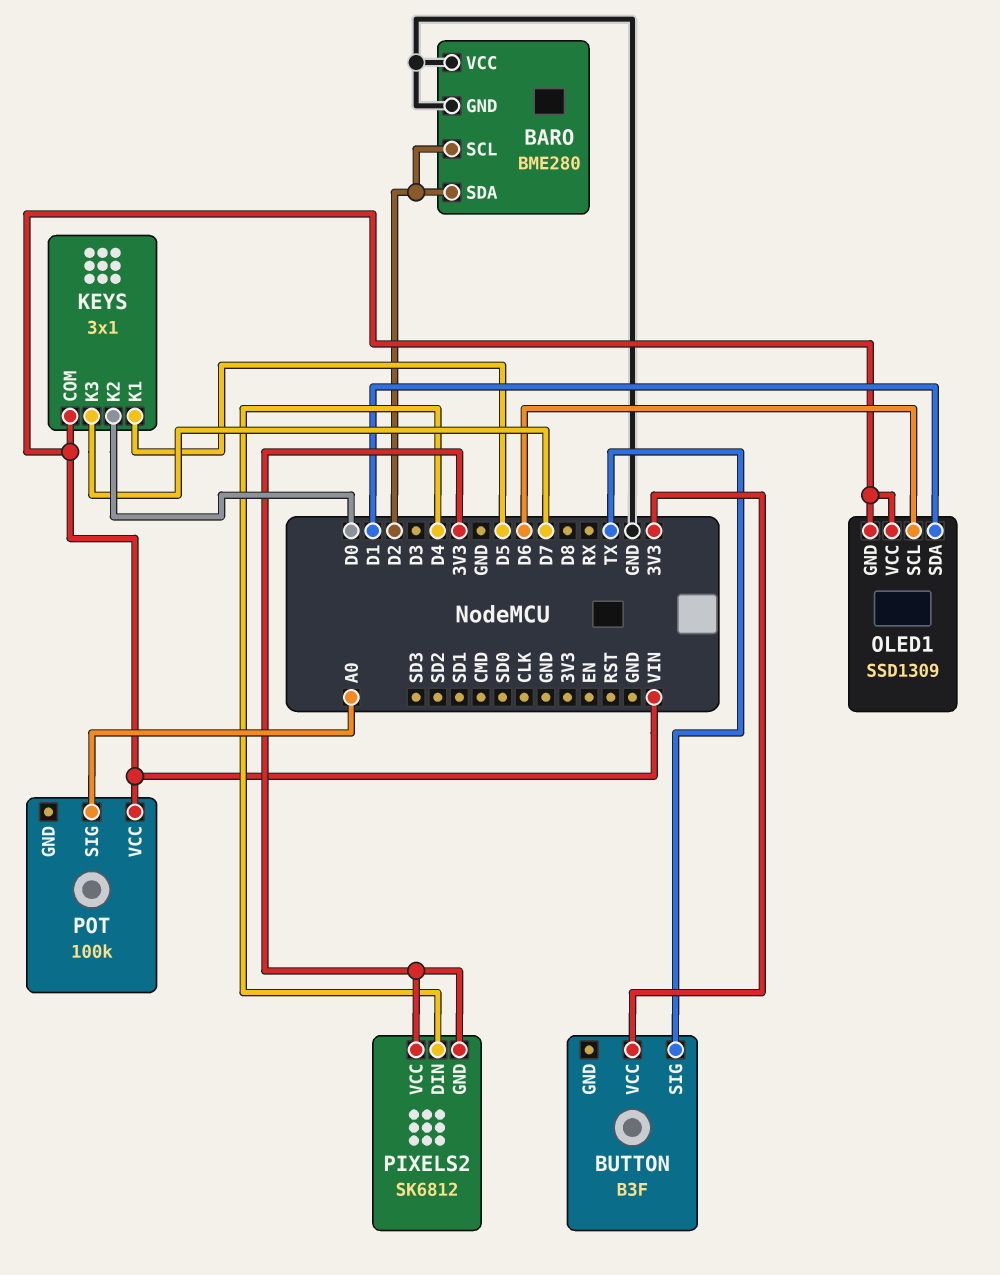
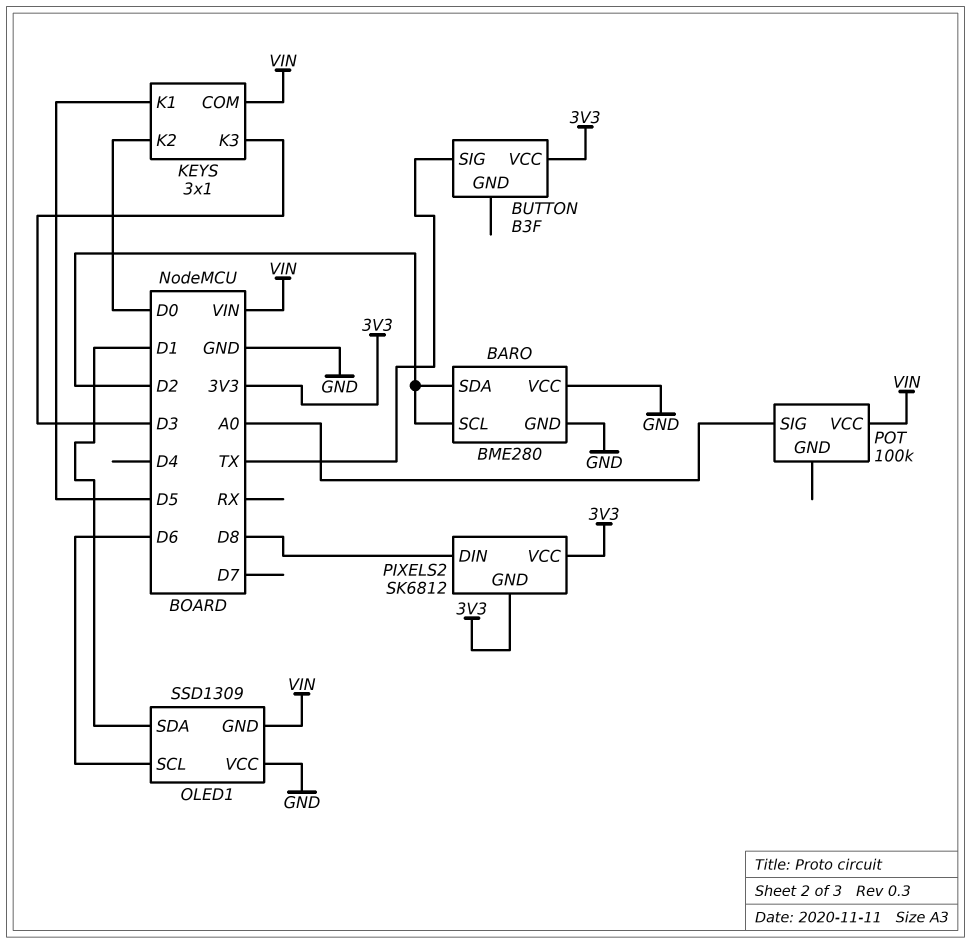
KEYS pin K3: D7 -> D3
OLED1 pin VCC: VIN -> GND
PIXELS2 pin DIN: D4 -> D8

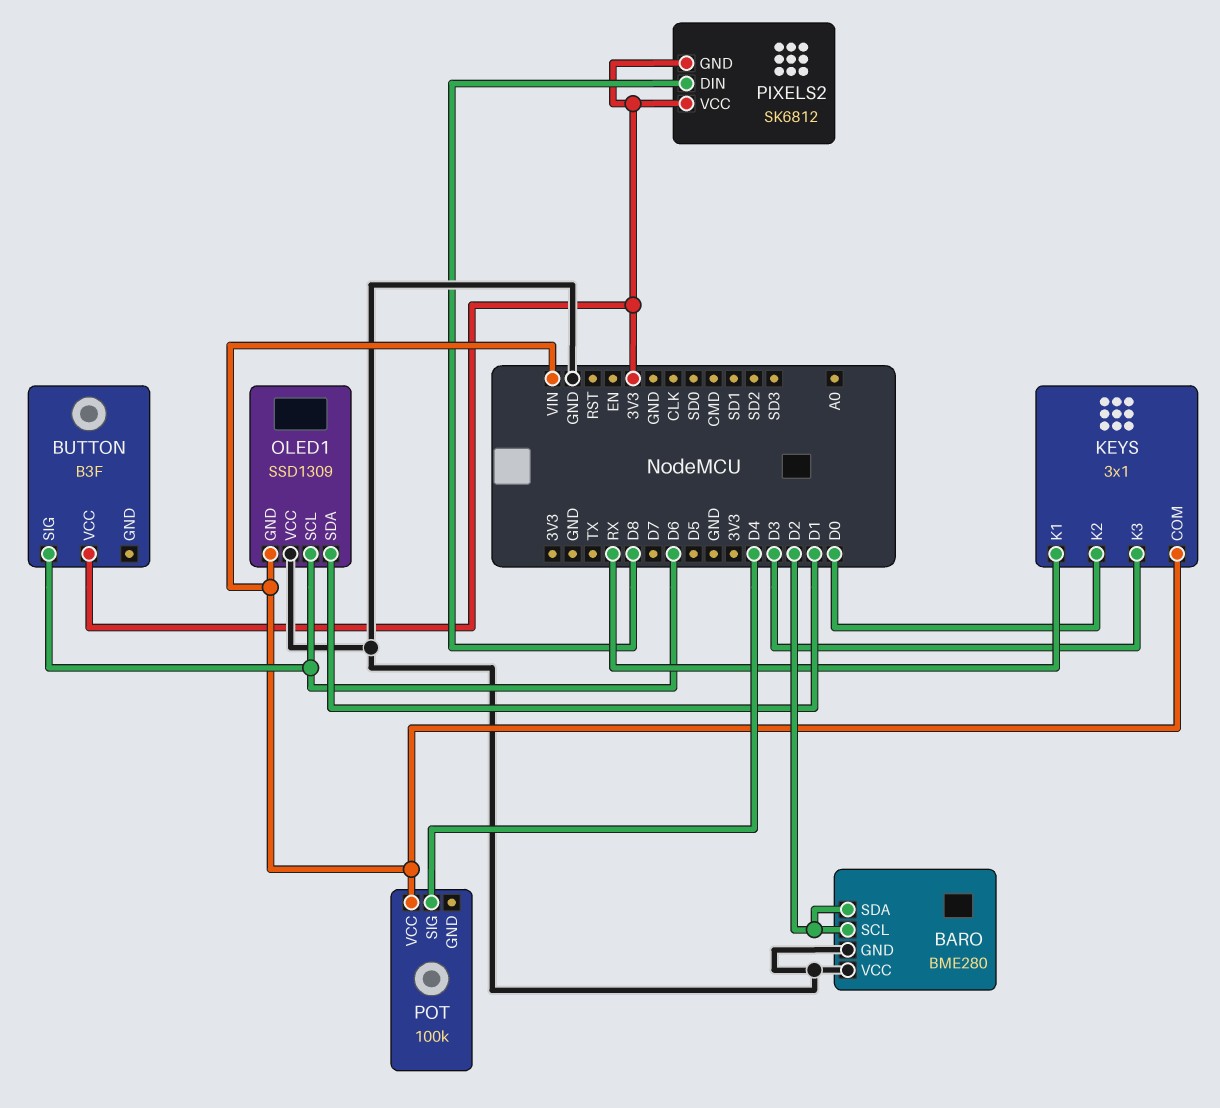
BUTTON pin SIG: TX -> D6
KEYS pin K1: D5 -> RX
POT pin SIG: A0 -> D4

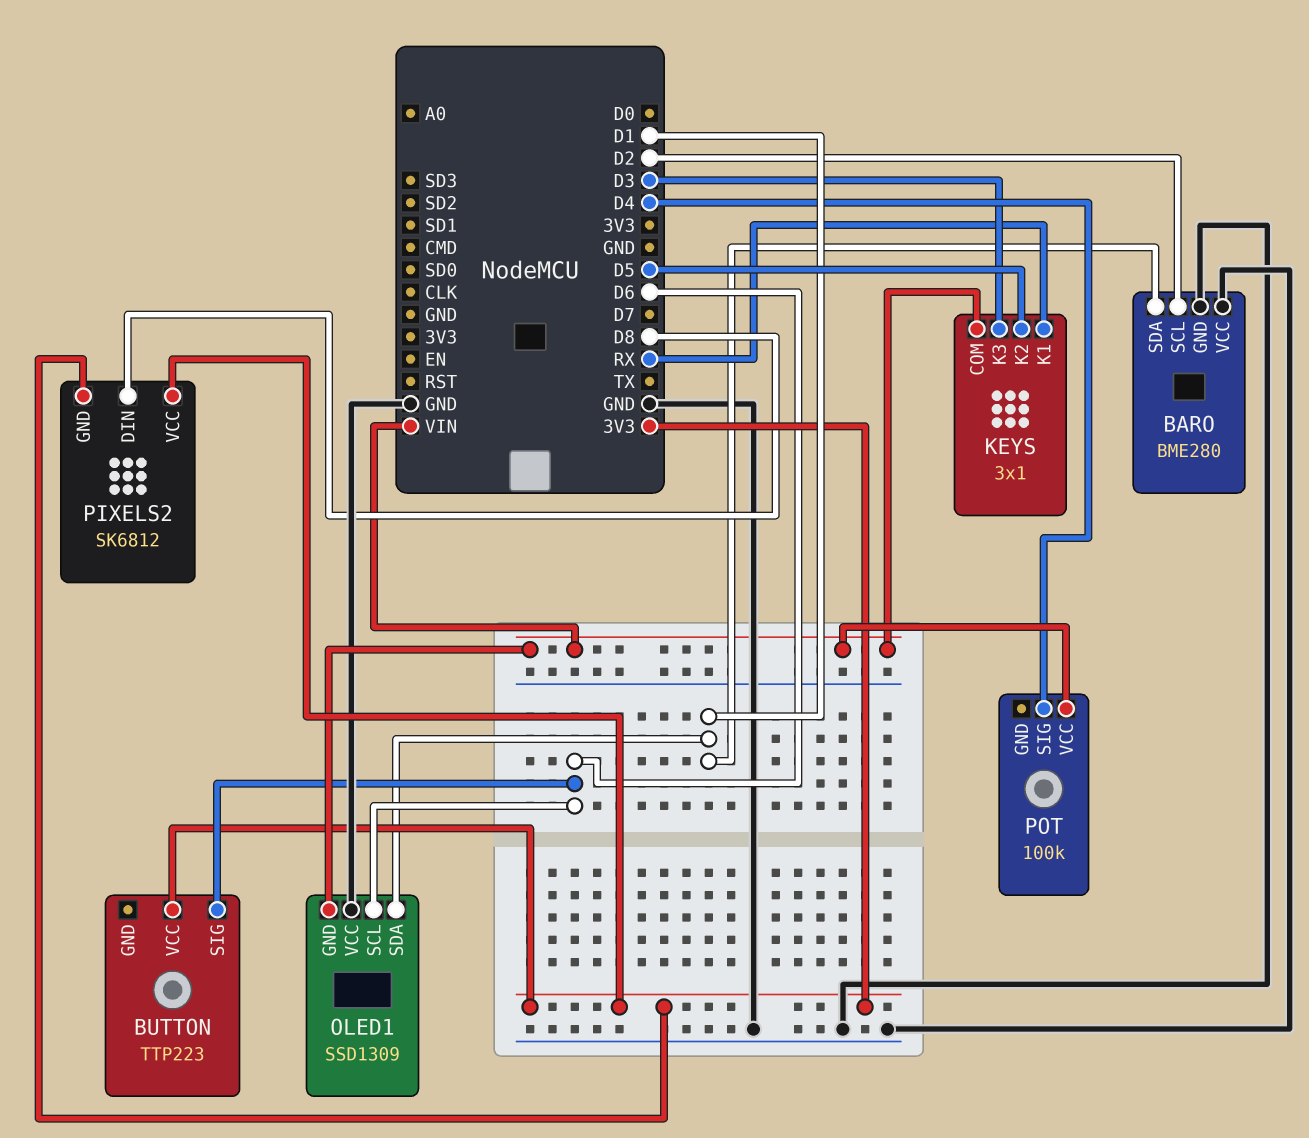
BARO pin SDA: D2 -> D1
BUTTON: B3F -> TTP223
KEYS pin K2: D0 -> D5

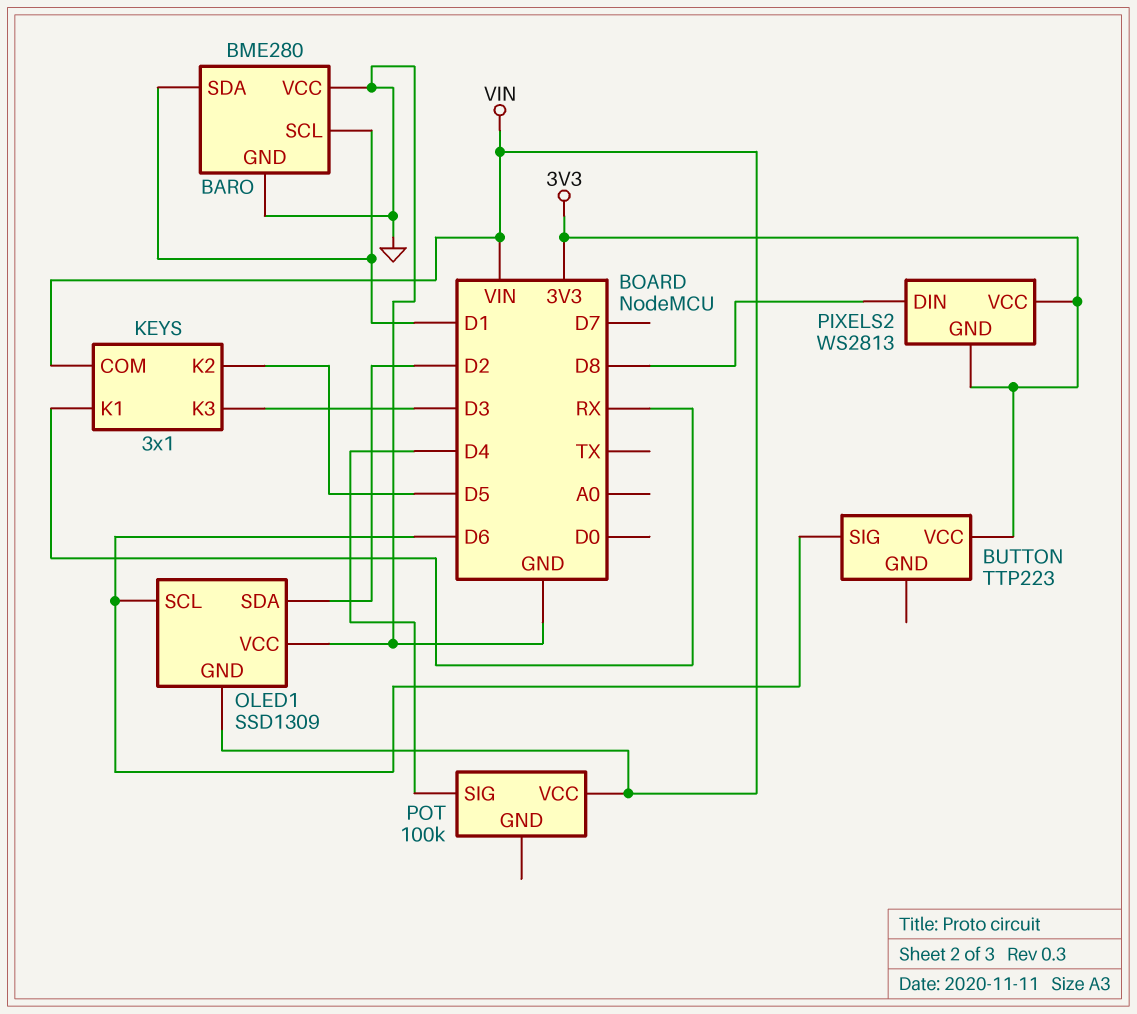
BARO pin SCL: D2 -> D1
OLED1 pin SDA: D1 -> D2
PIXELS2: SK6812 -> WS2813

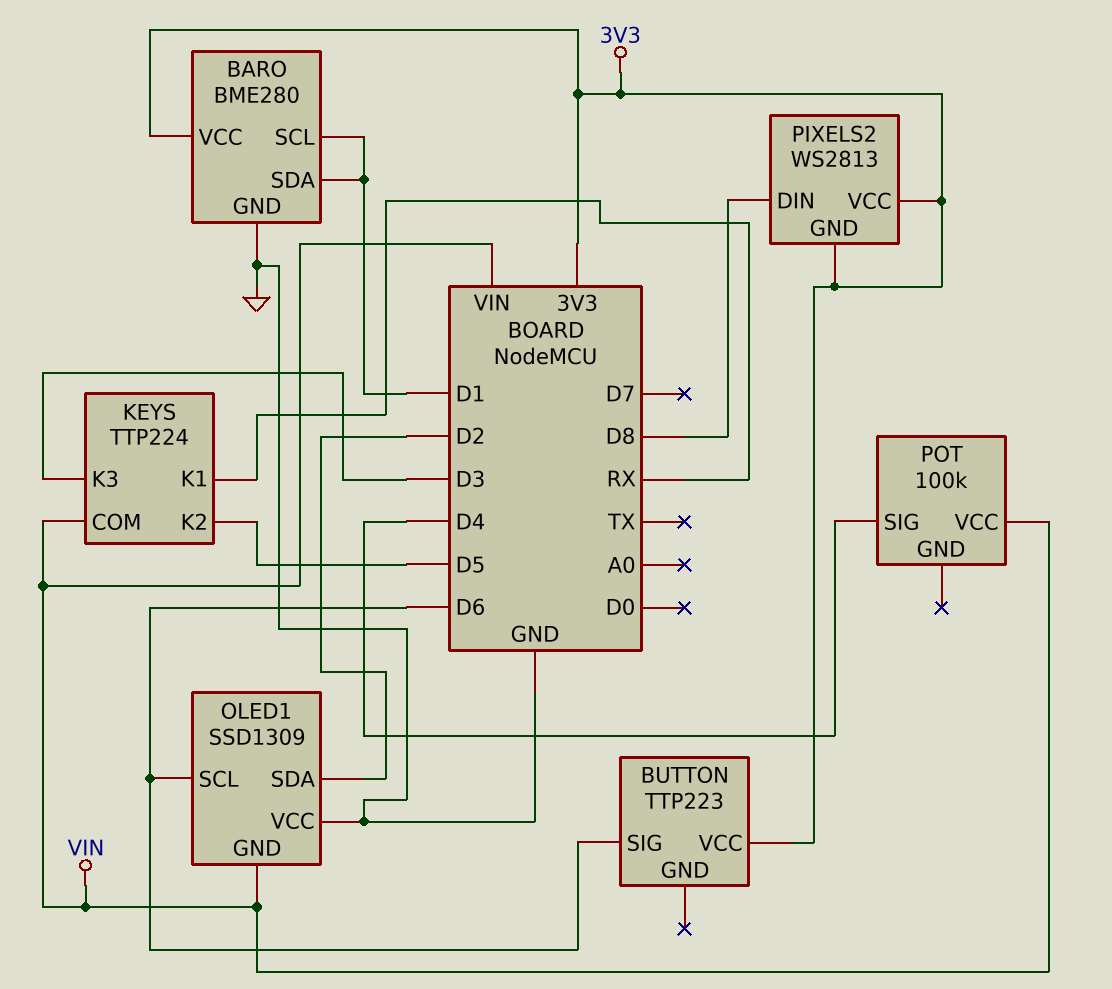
BARO pin VCC: GND -> 3V3
KEYS: 3x1 -> TTP224

